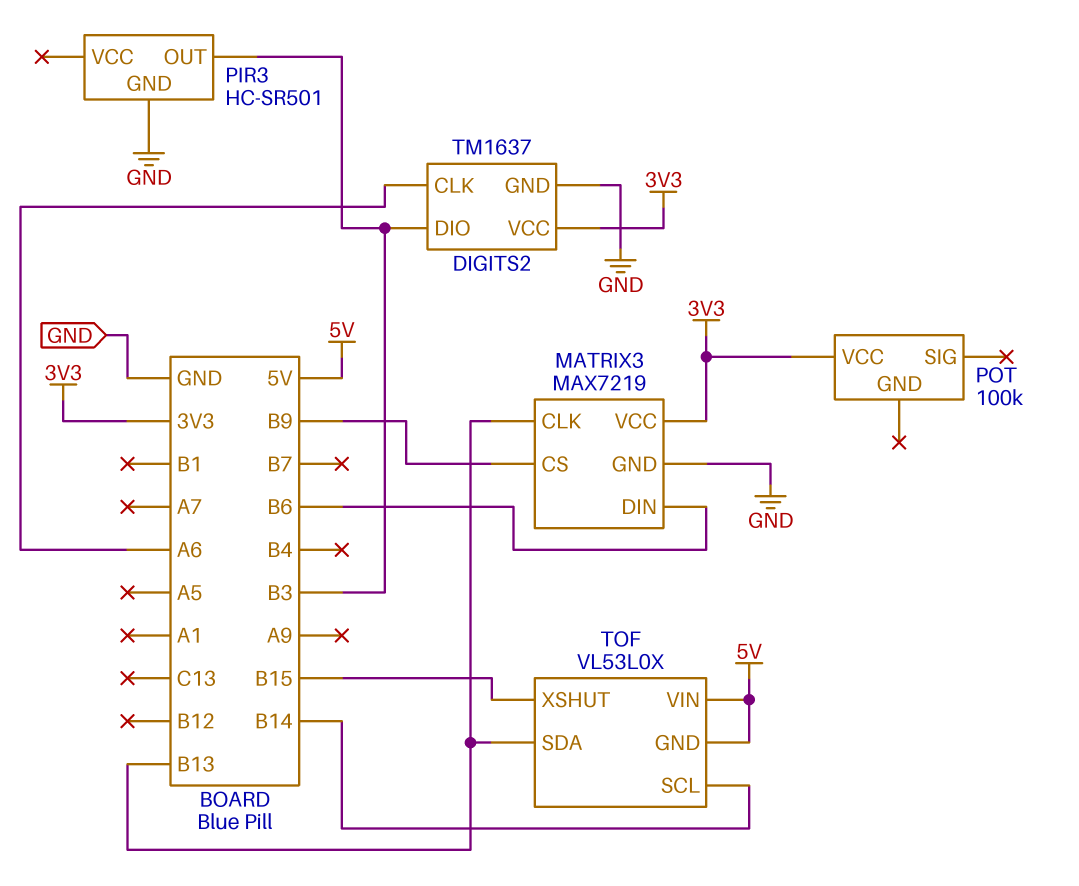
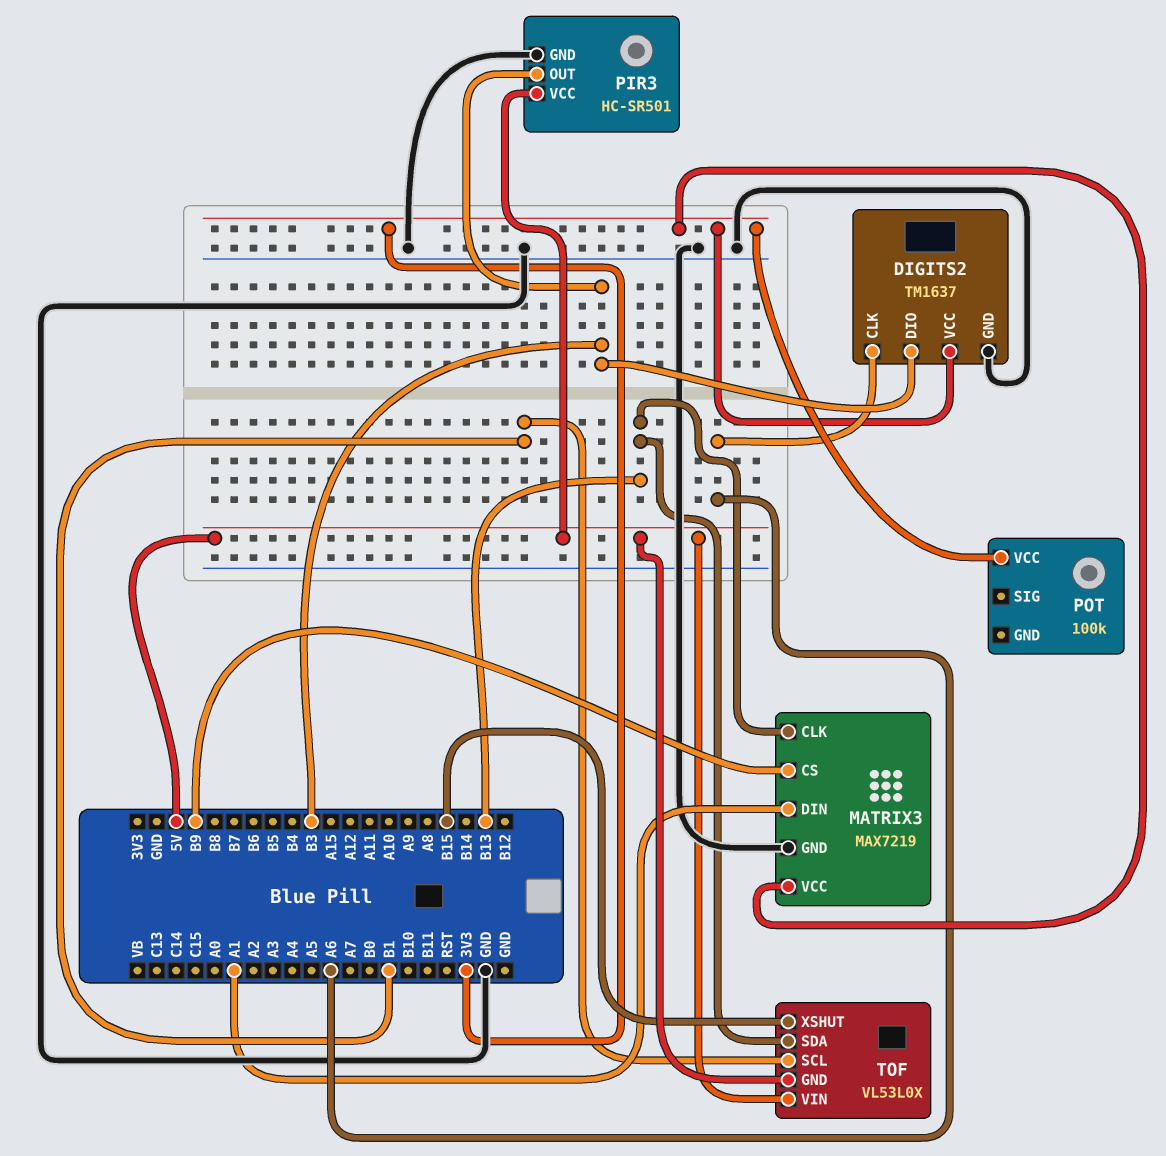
MATRIX3 pin DIN: B6 -> A1
PIR3 pin VCC: none -> 5V
TOF pin SCL: B14 -> B1

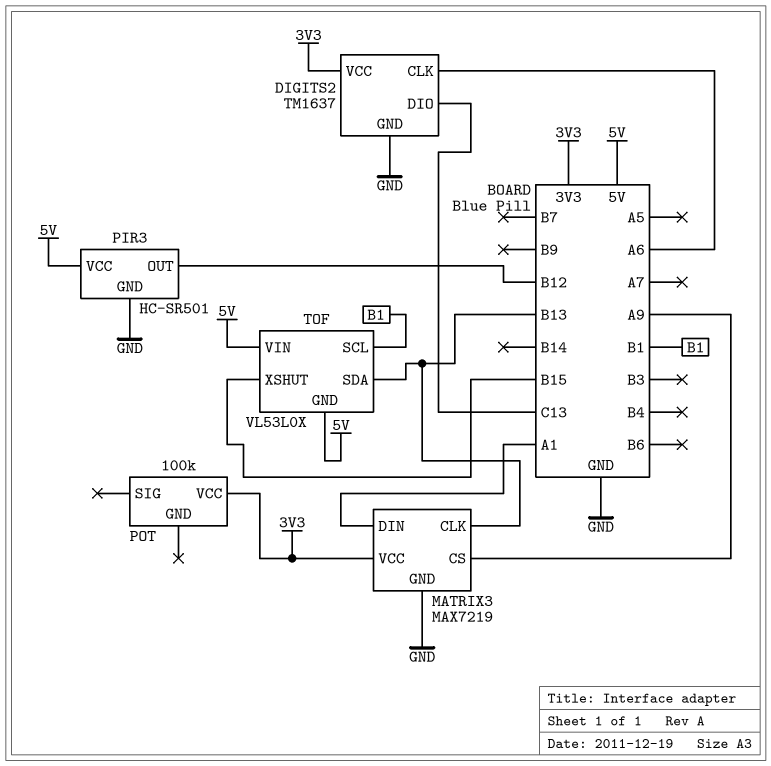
DIGITS2 pin DIO: B3 -> C13
MATRIX3 pin CS: B9 -> A9
PIR3 pin OUT: B3 -> B12

